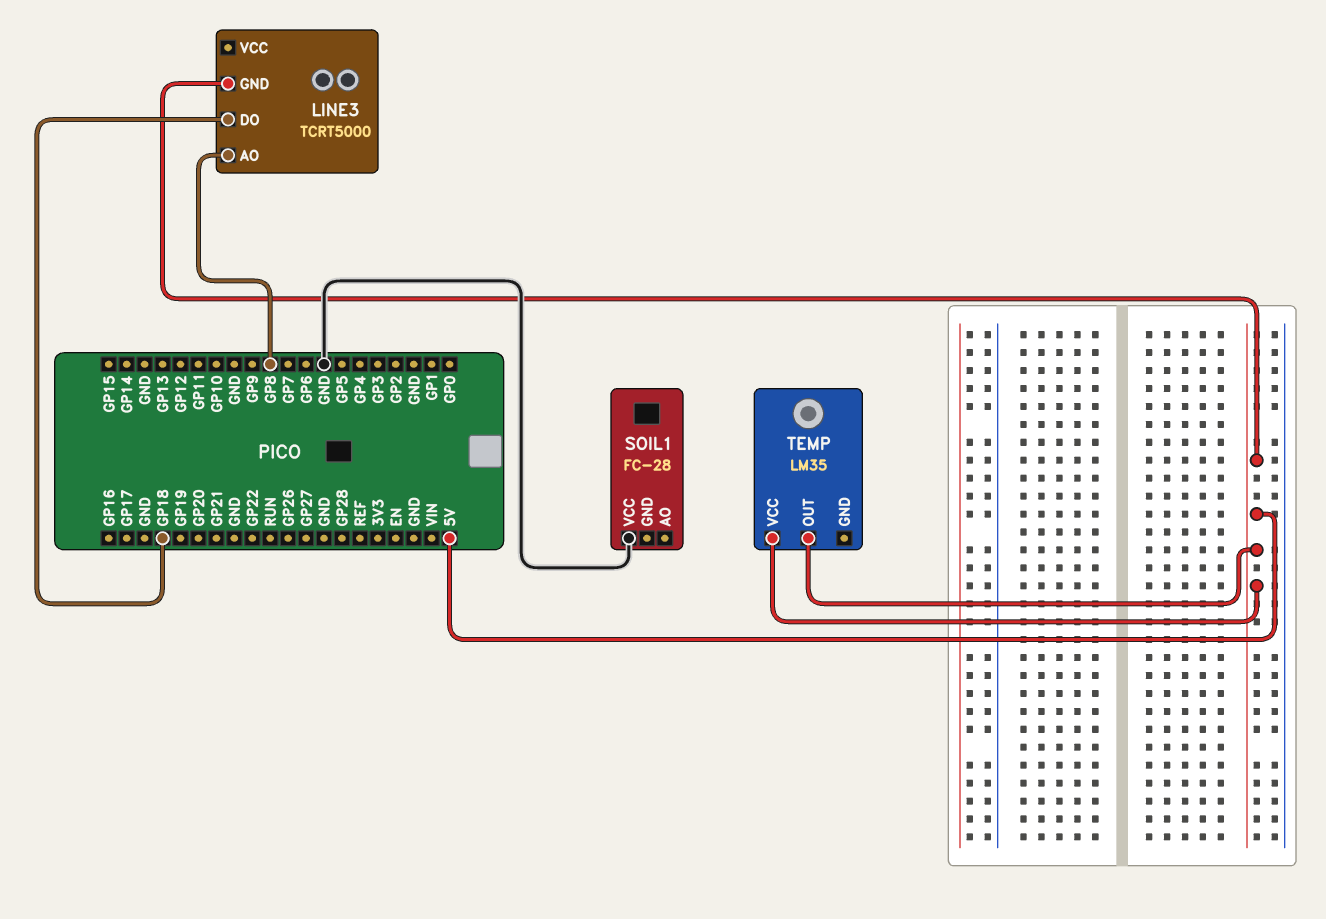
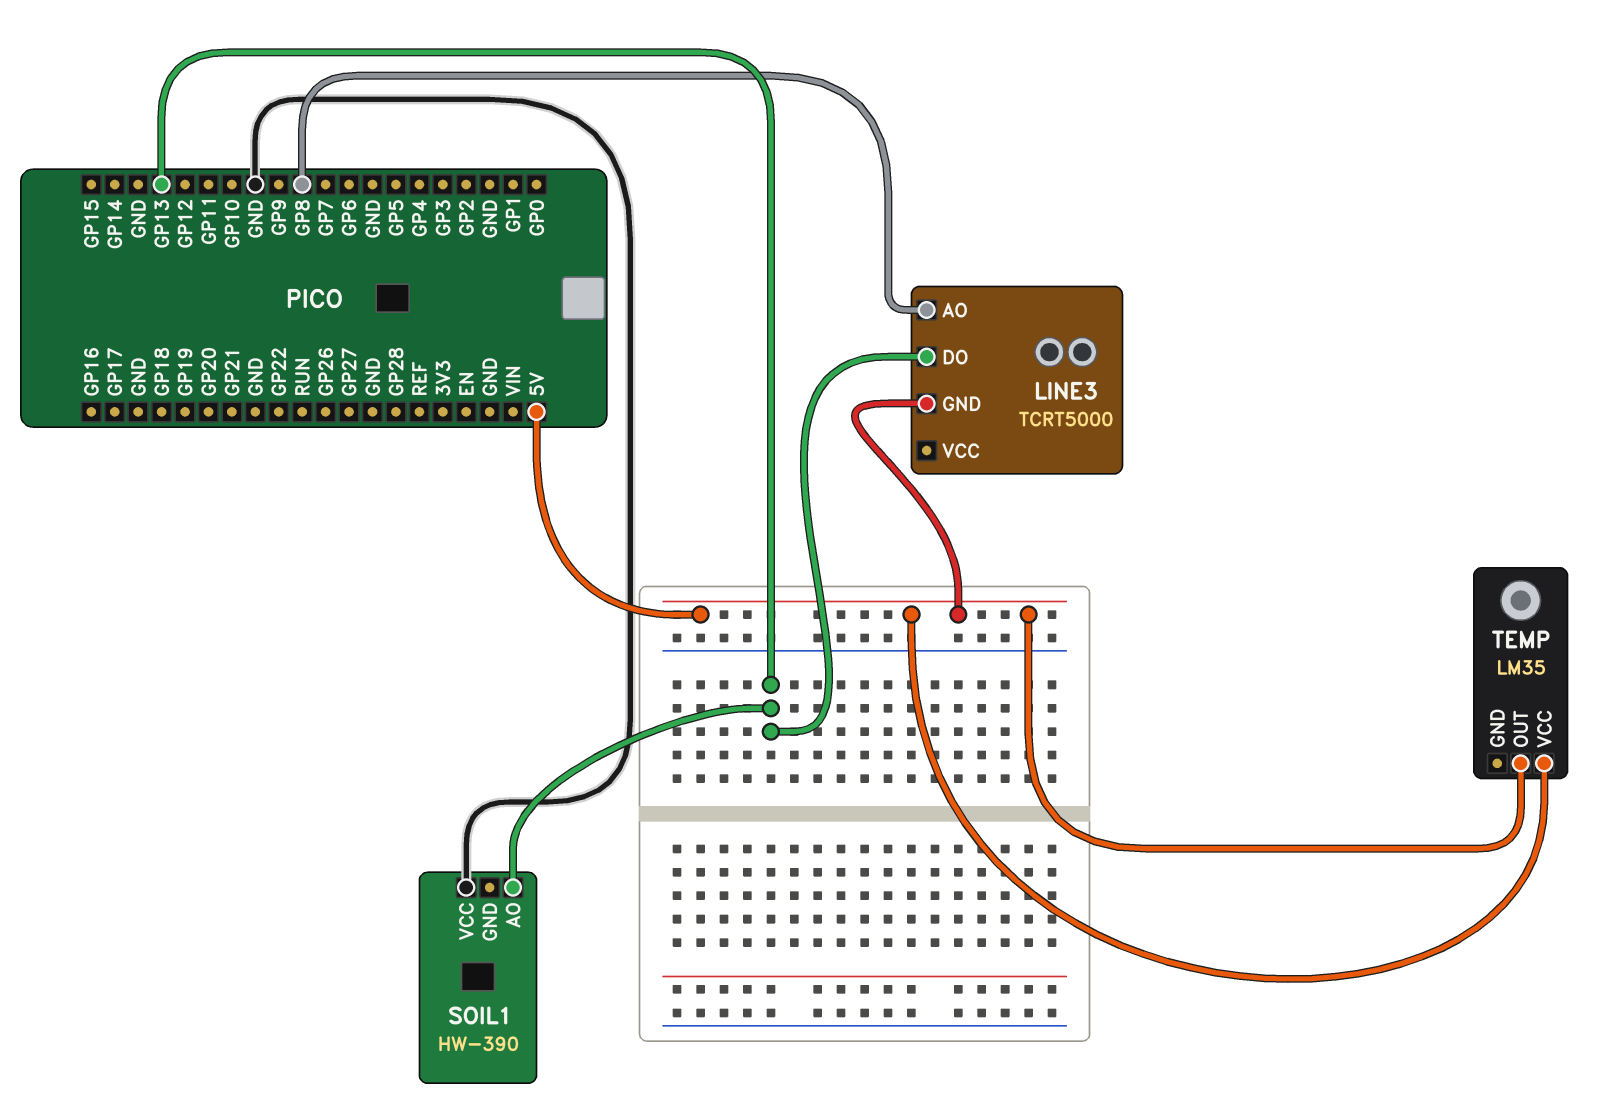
LINE3 pin DO: GP18 -> GP13
SOIL1: FC-28 -> HW-390
SOIL1 pin AO: none -> GP13

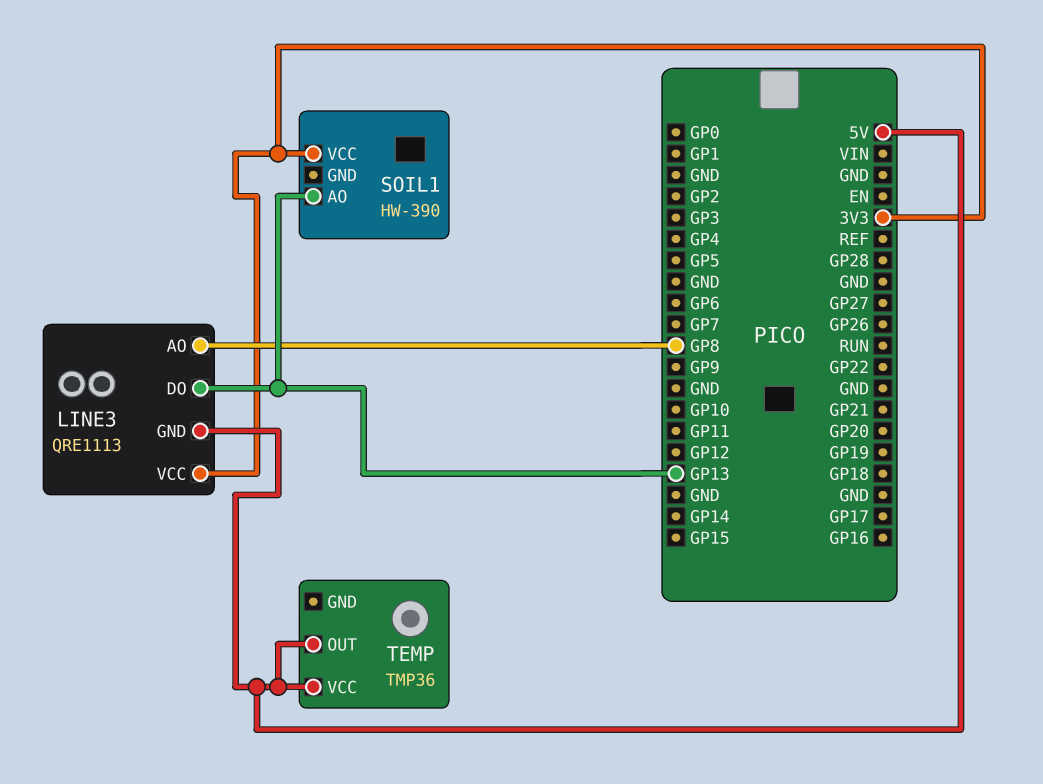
LINE3: TCRT5000 -> QRE1113
LINE3 pin VCC: none -> 3V3
SOIL1 pin VCC: GND -> 3V3
TEMP: LM35 -> TMP36

